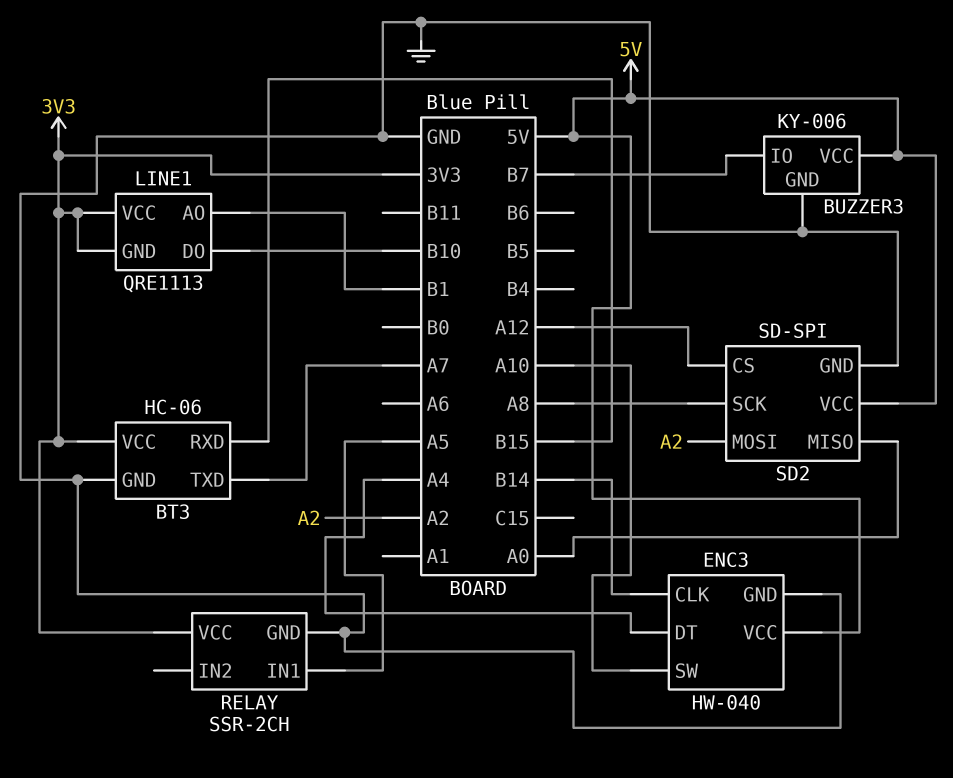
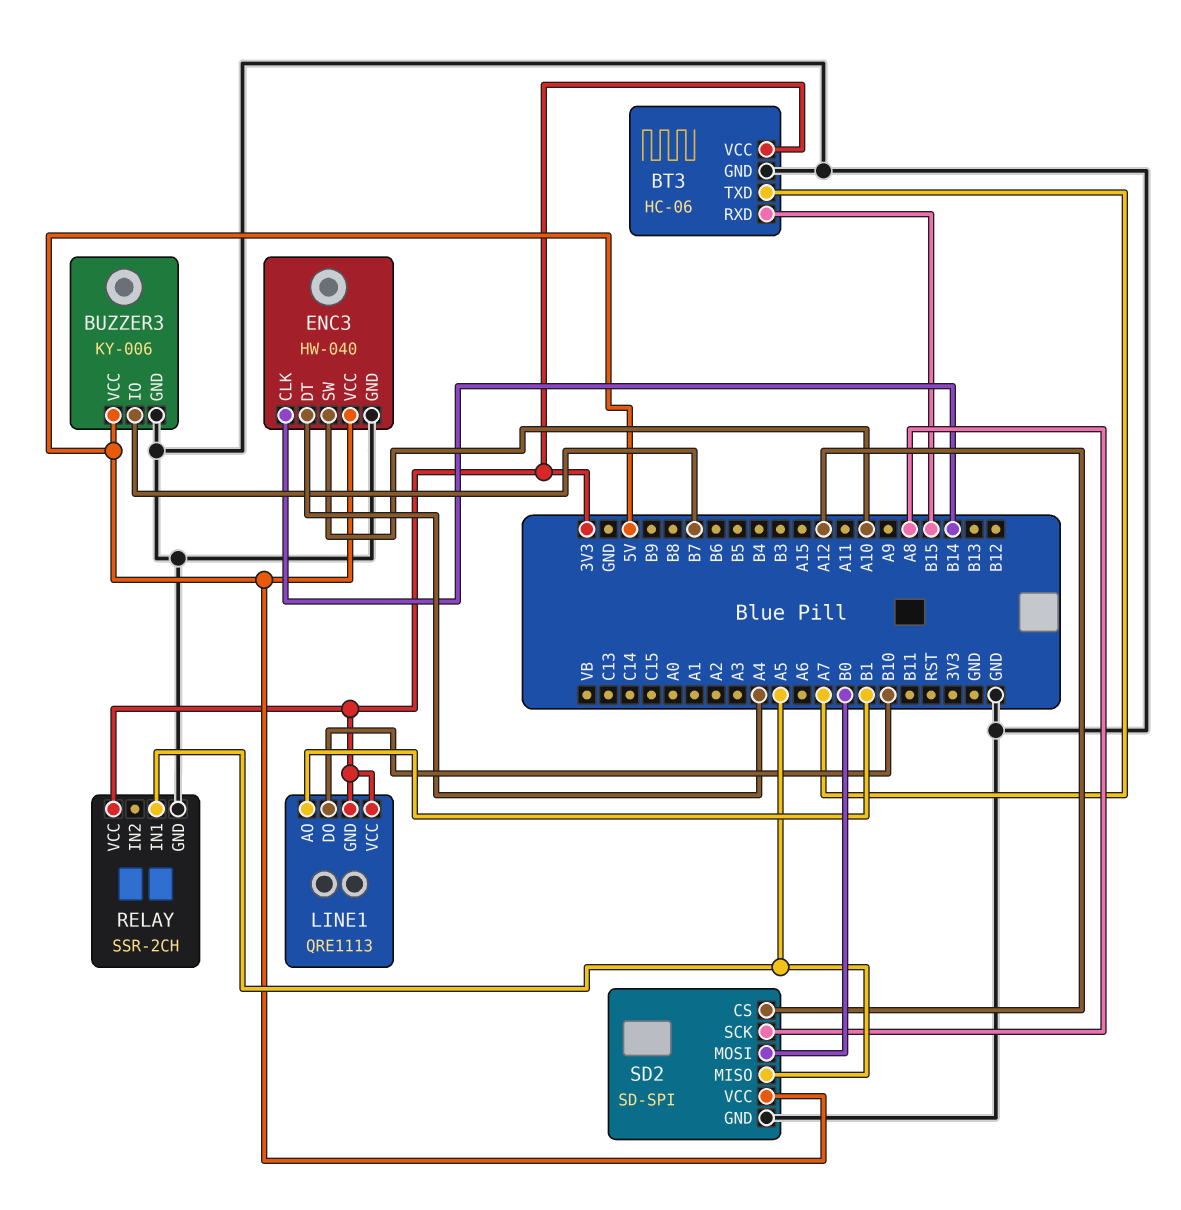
SD2 pin MISO: A0 -> A5
SD2 pin MOSI: A2 -> B0

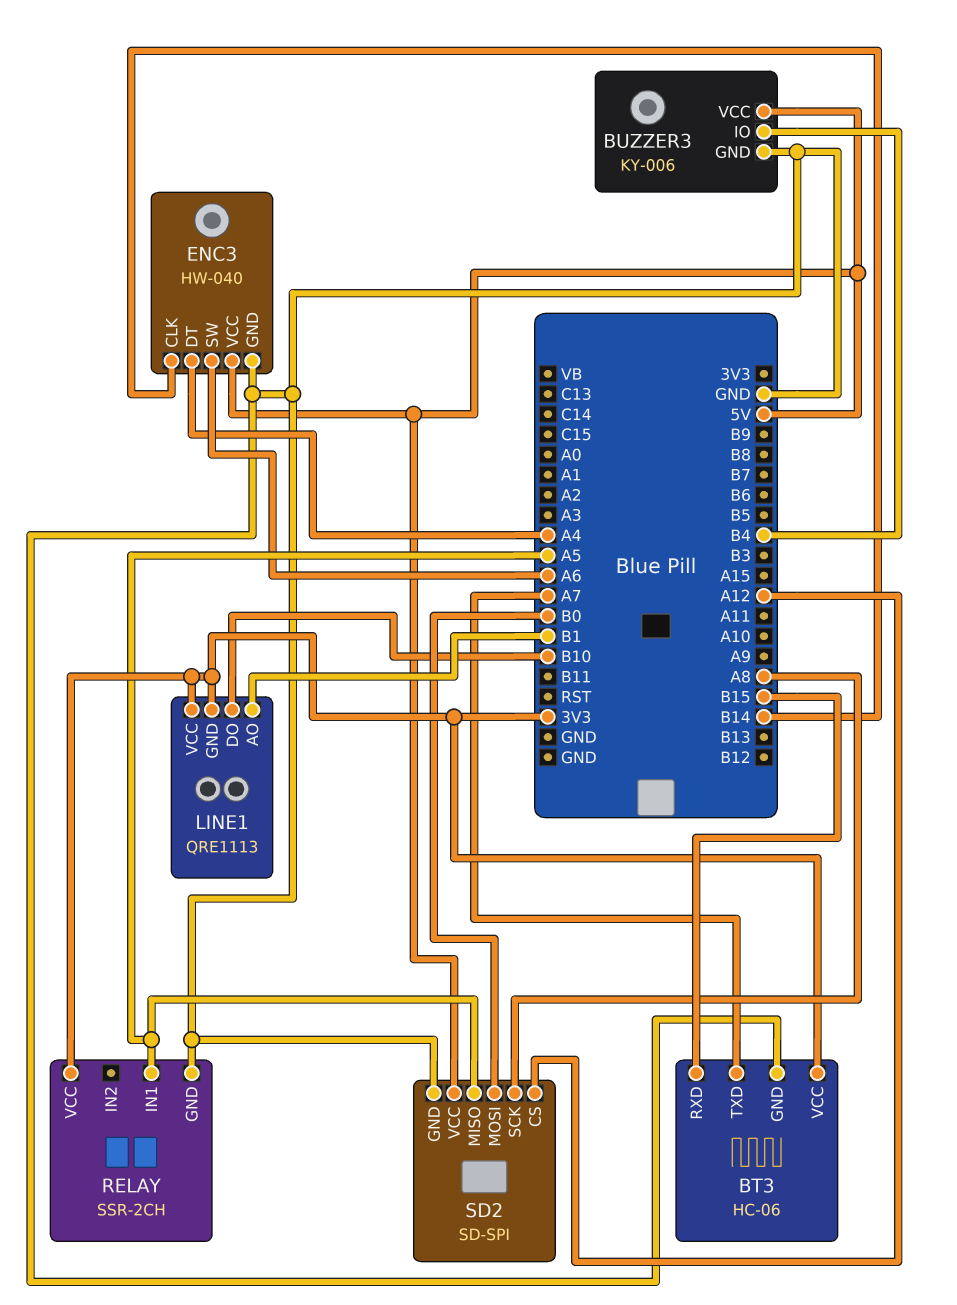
BUZZER3 pin IO: B7 -> B4
ENC3 pin SW: A10 -> A6

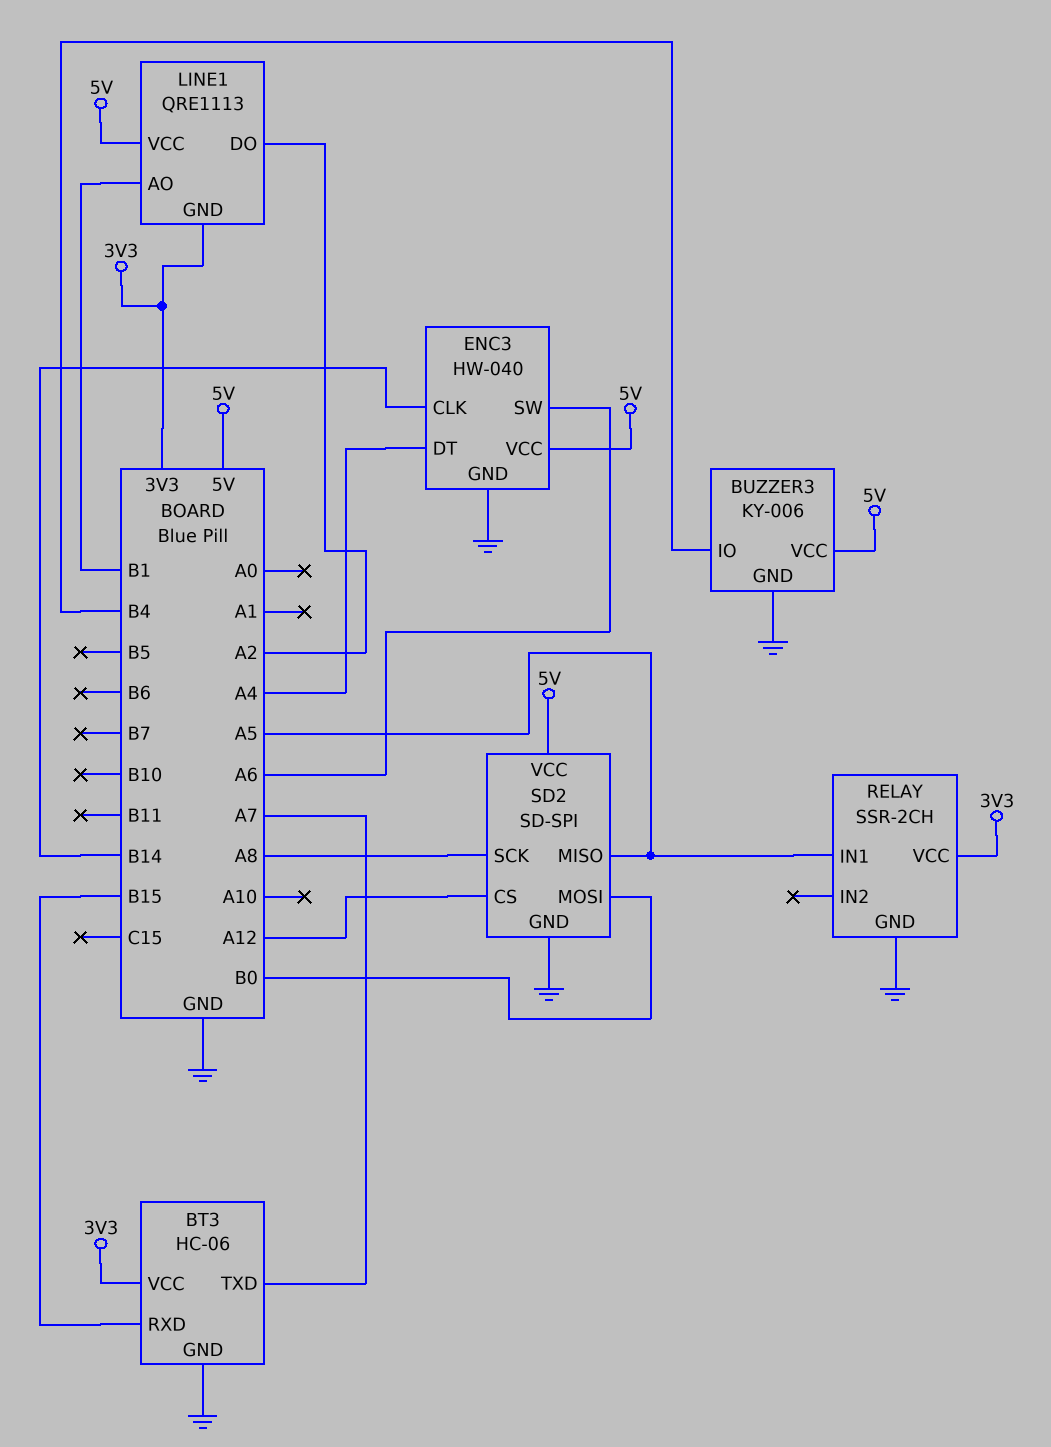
LINE1 pin DO: B10 -> A2
LINE1 pin VCC: 3V3 -> 5V

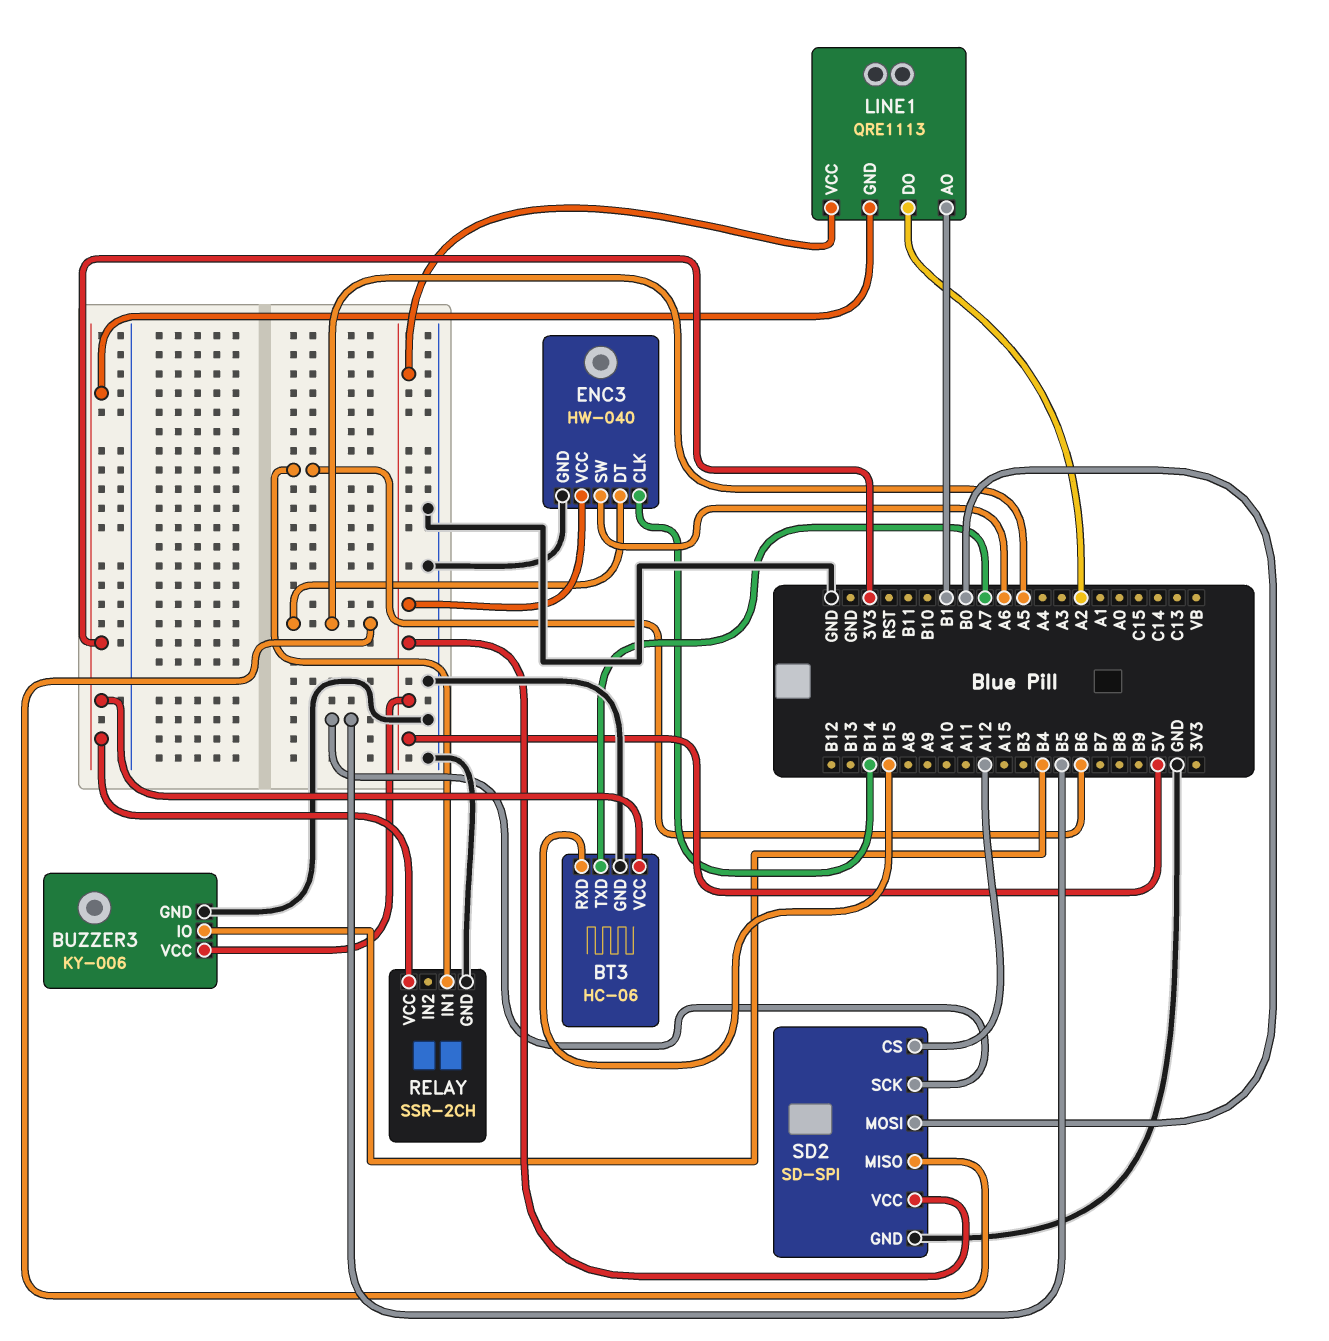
ENC3 pin DT: A4 -> A5
RELAY pin IN1: A5 -> B6
SD2 pin SCK: A8 -> B5

